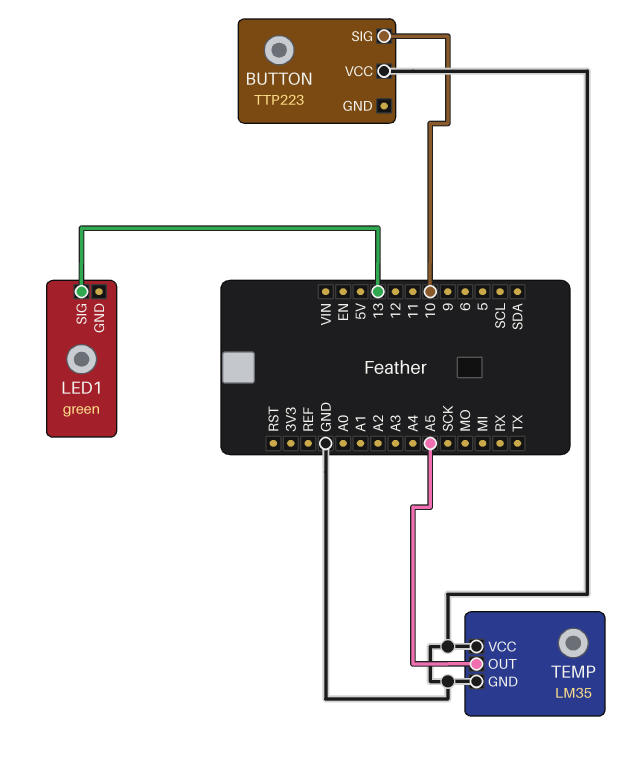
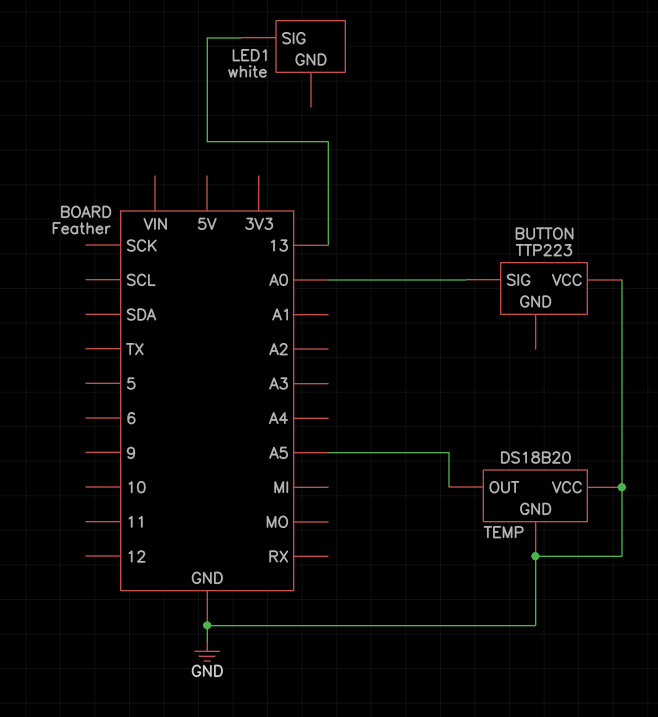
BUTTON pin SIG: 10 -> A0
LED1: green -> white
TEMP: LM35 -> DS18B20

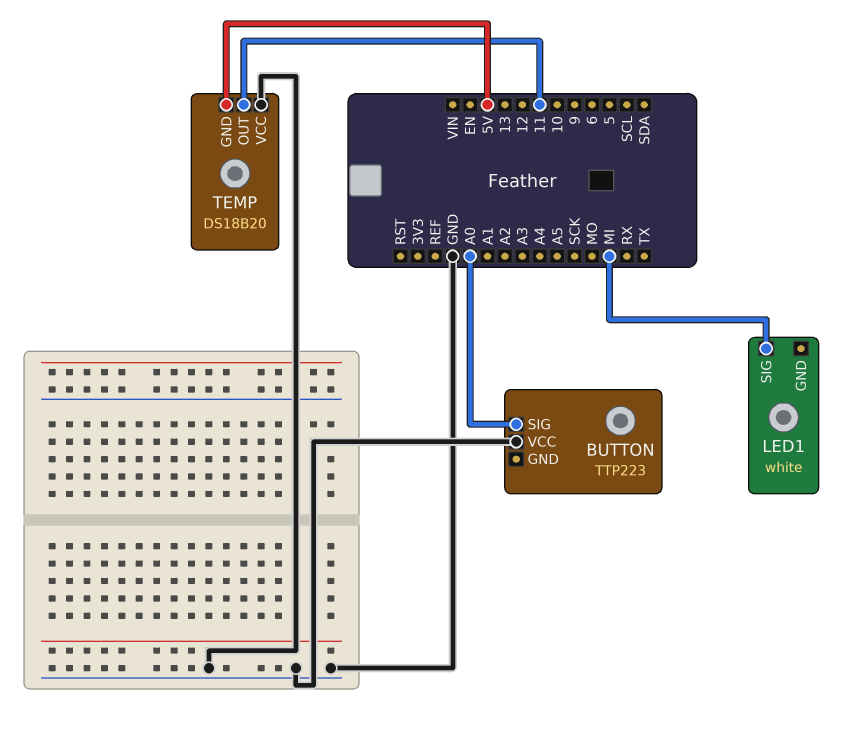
LED1 pin SIG: 13 -> MI
TEMP pin GND: GND -> 5V
TEMP pin OUT: A5 -> 11

